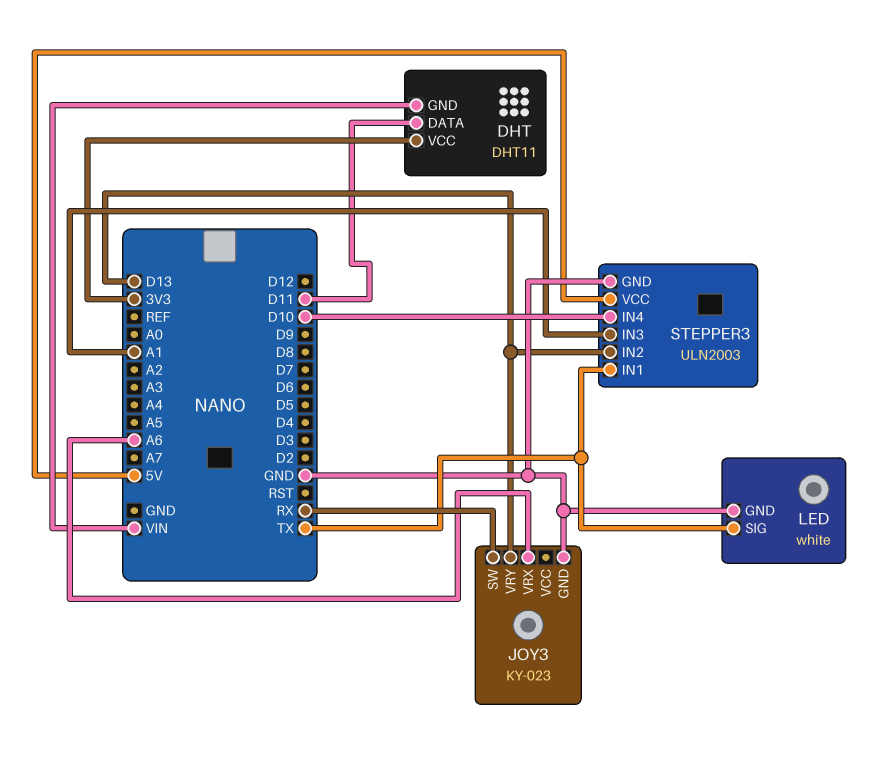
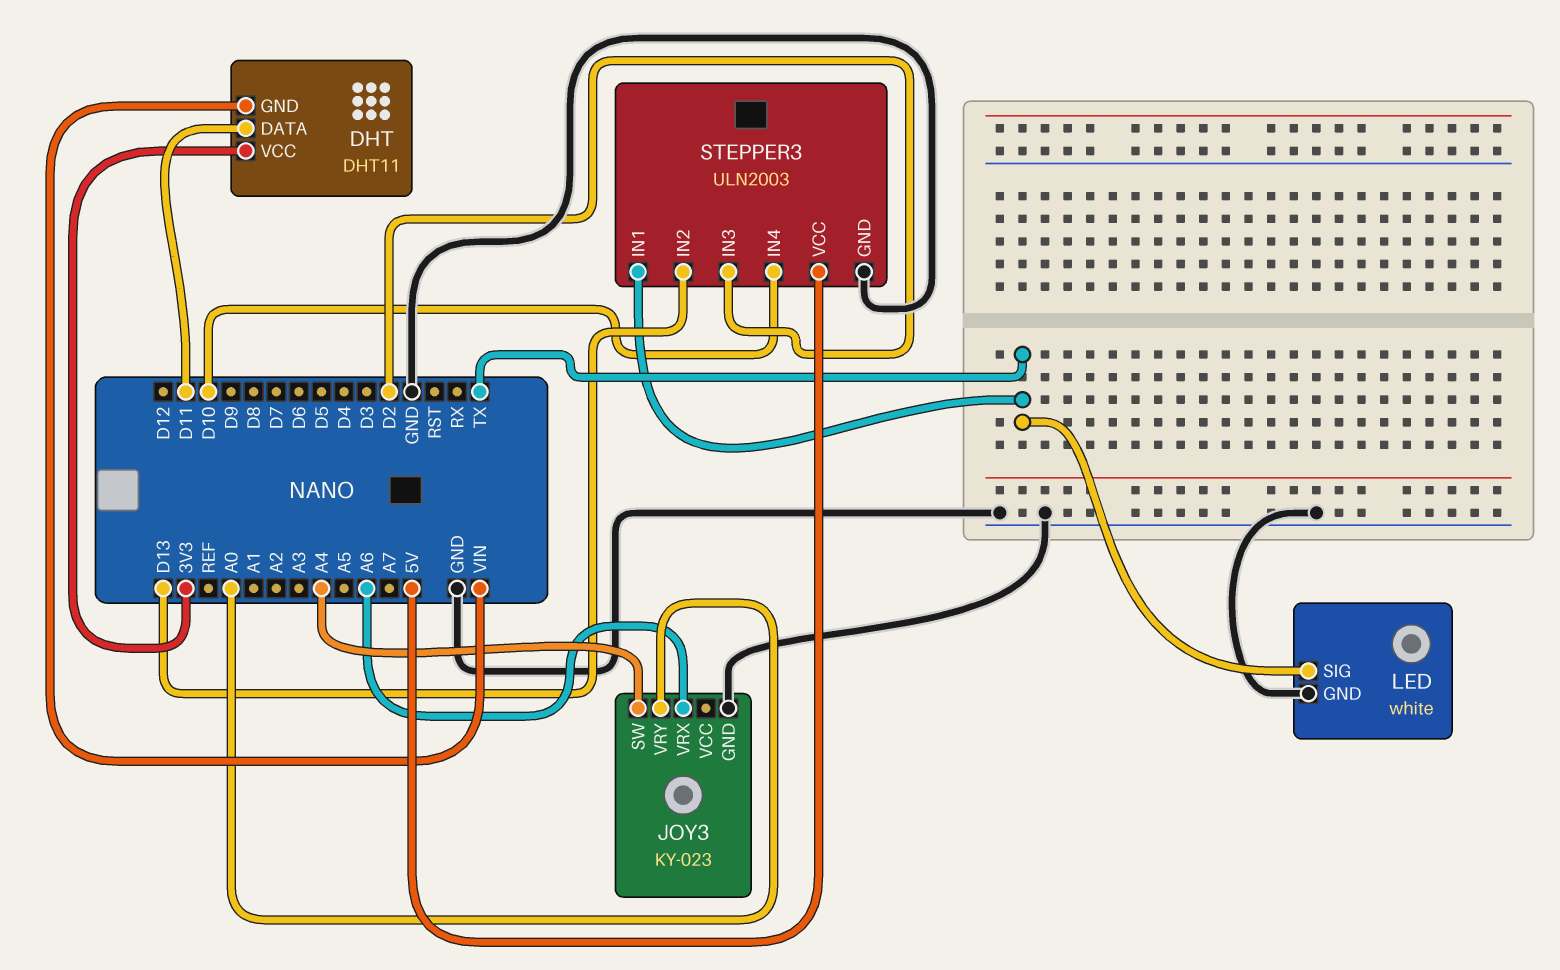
JOY3 pin SW: RX -> A4
JOY3 pin VRY: D13 -> A0
STEPPER3 pin IN3: A1 -> D2

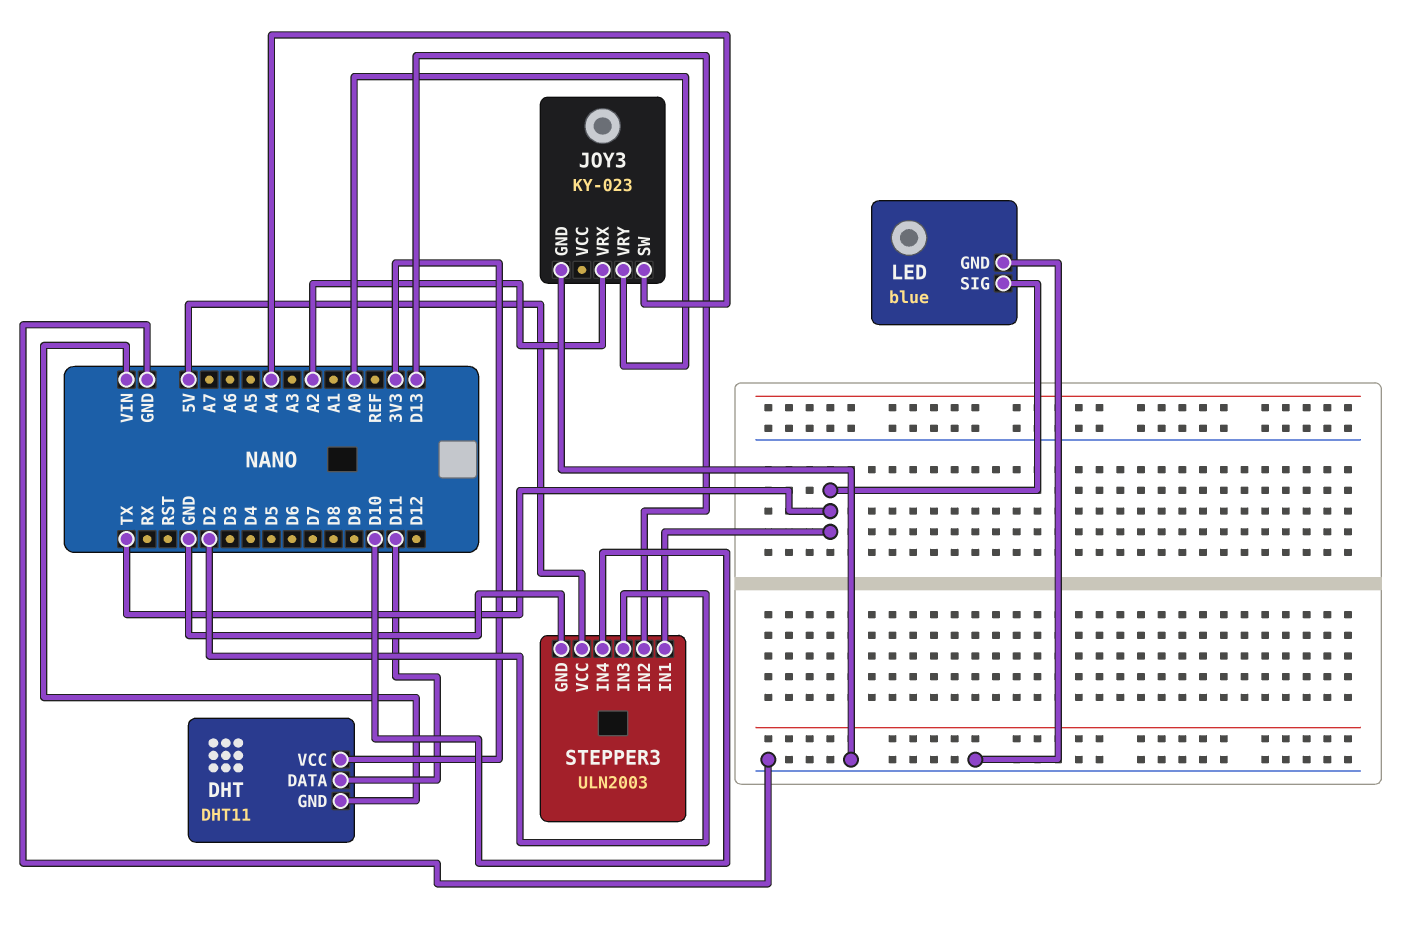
JOY3 pin VRX: A6 -> A2
LED: white -> blue

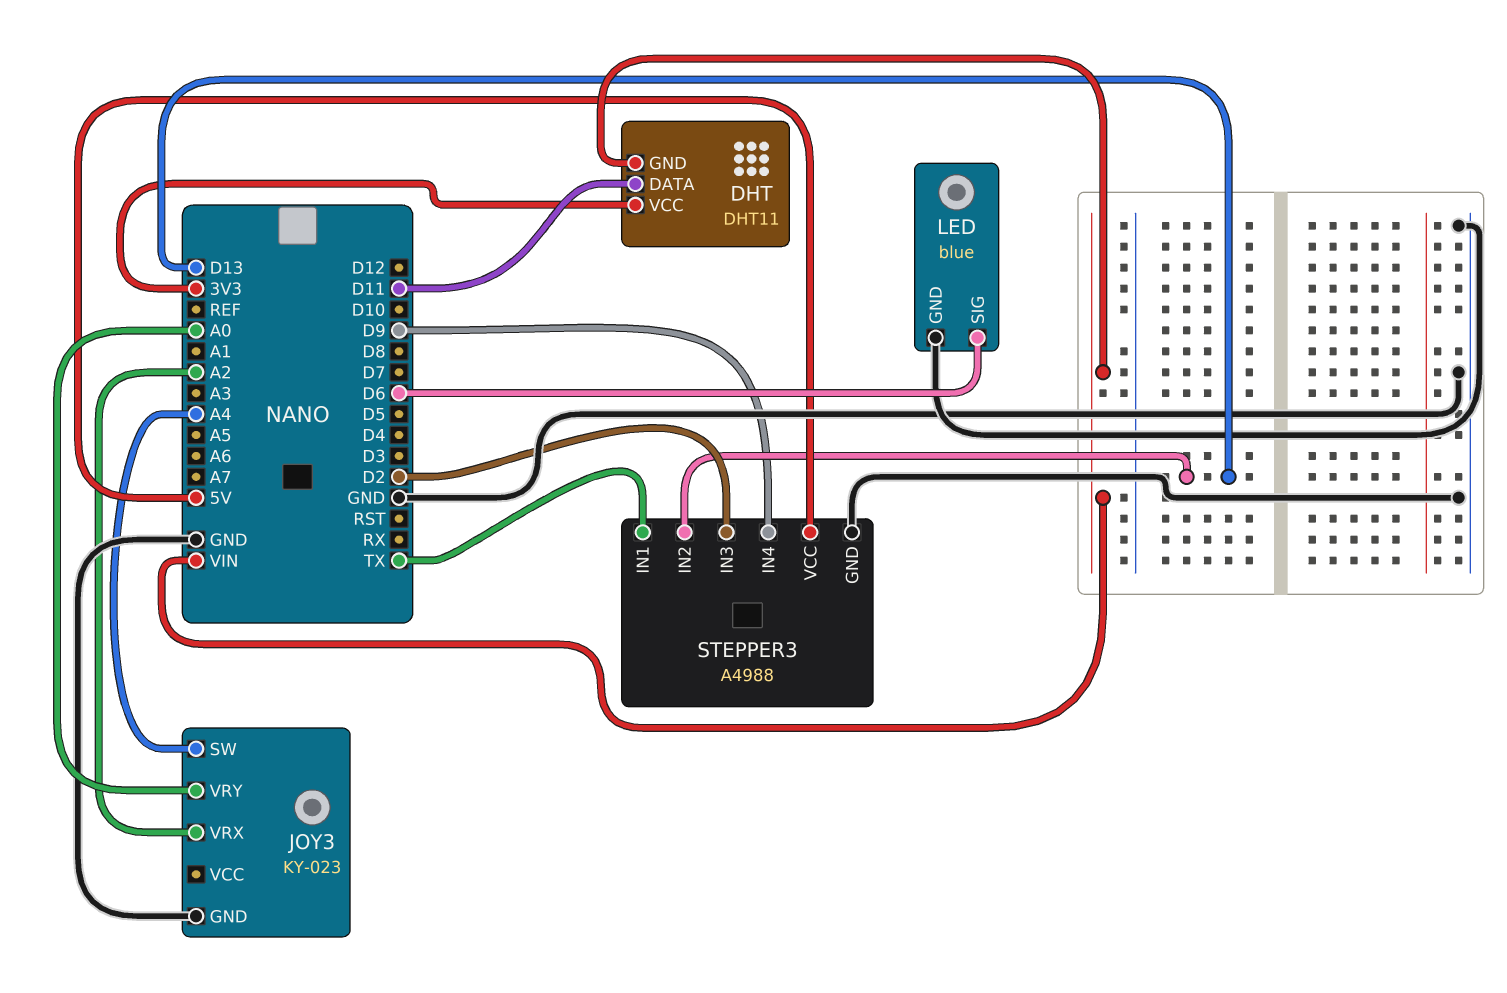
LED pin SIG: TX -> D6
STEPPER3: ULN2003 -> A4988
STEPPER3 pin IN4: D10 -> D9

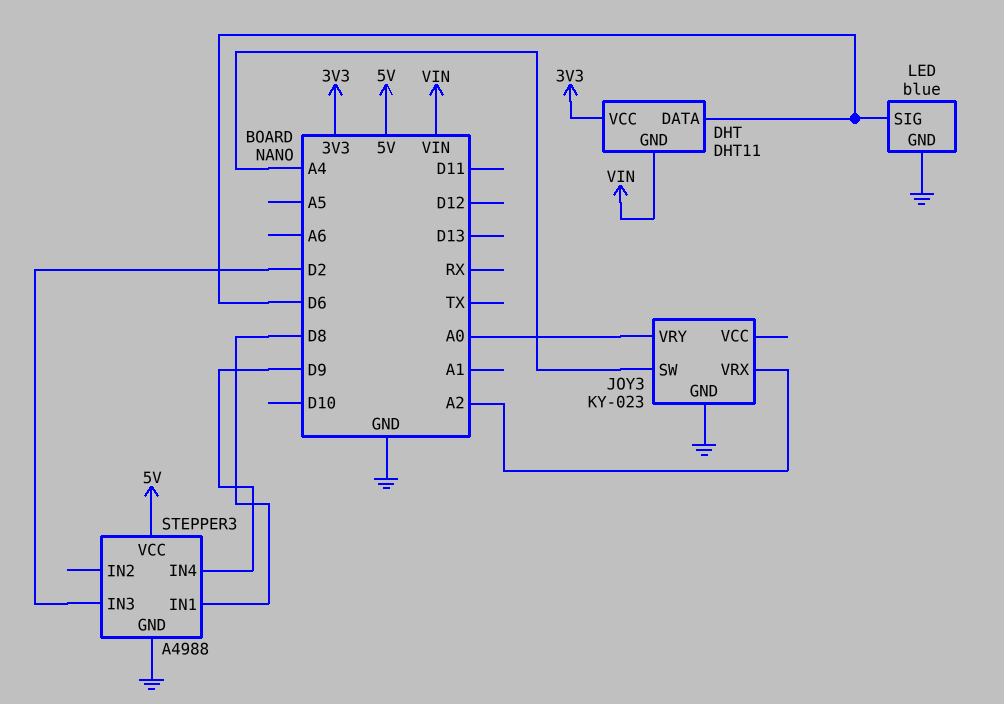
DHT pin DATA: D11 -> D6
STEPPER3 pin IN1: TX -> D8
STEPPER3 pin IN2: D13 -> none

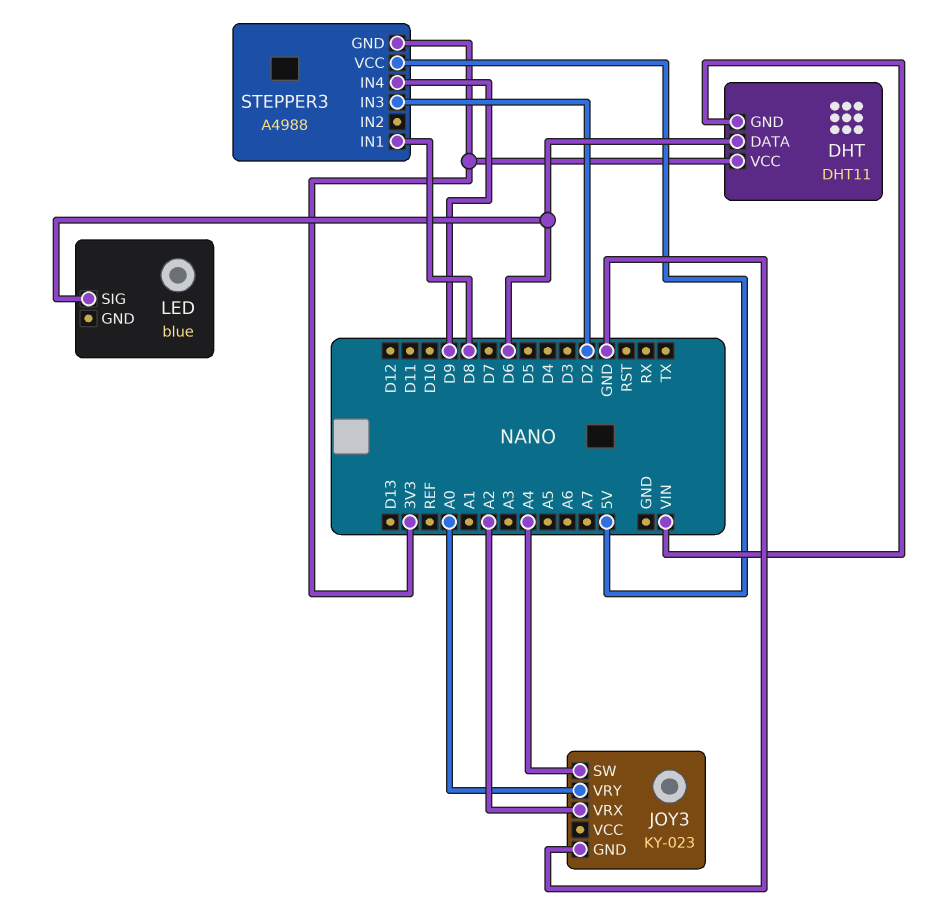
LED pin GND: GND -> none
STEPPER3 pin GND: GND -> 3V3

